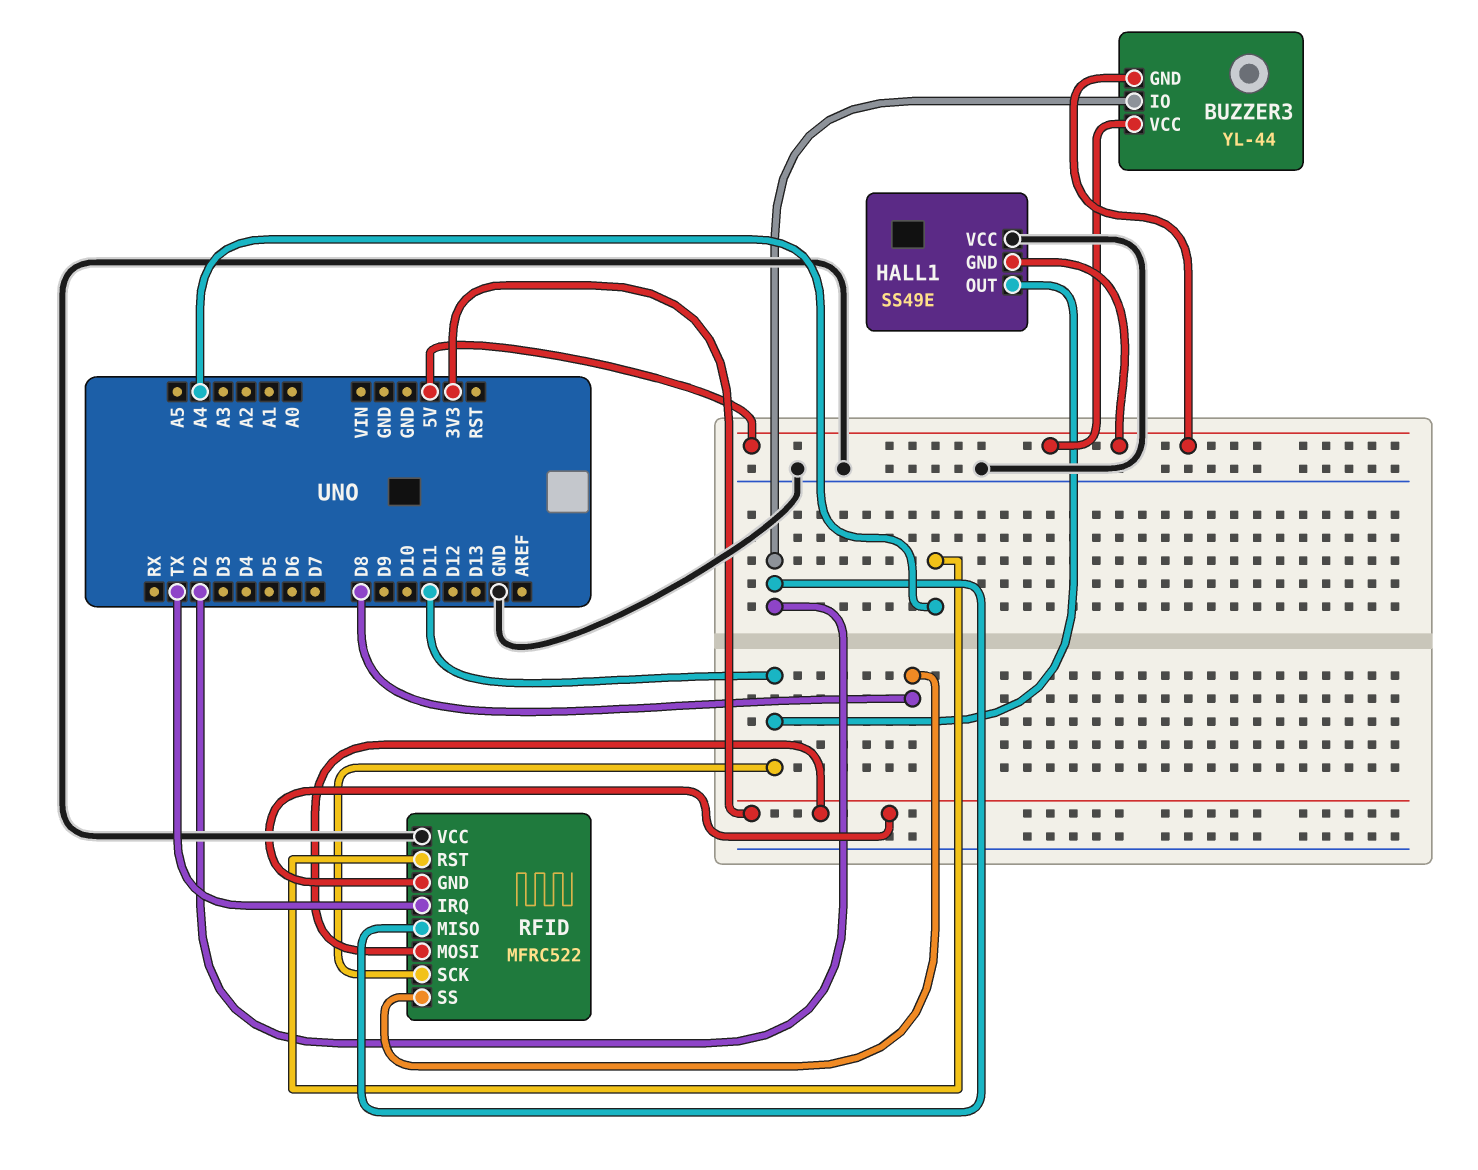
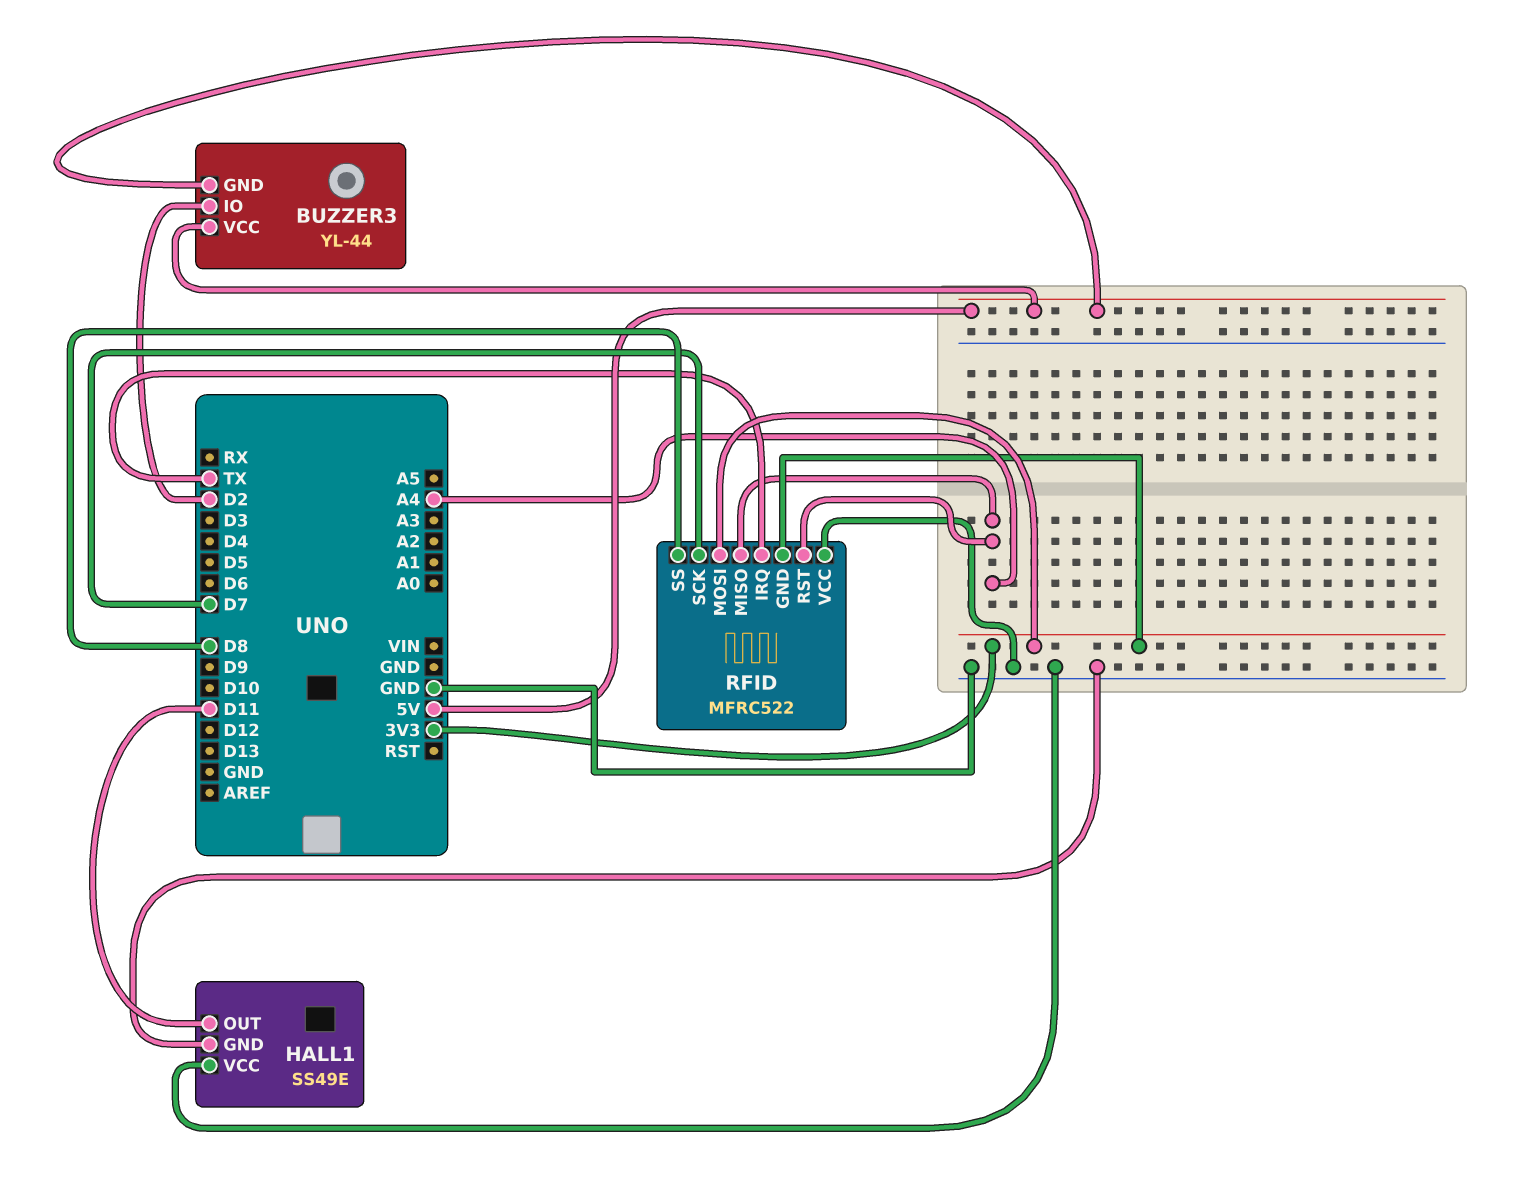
HALL1 pin GND: 5V -> GND
RFID pin MISO: D2 -> A4
RFID pin SCK: D11 -> D7

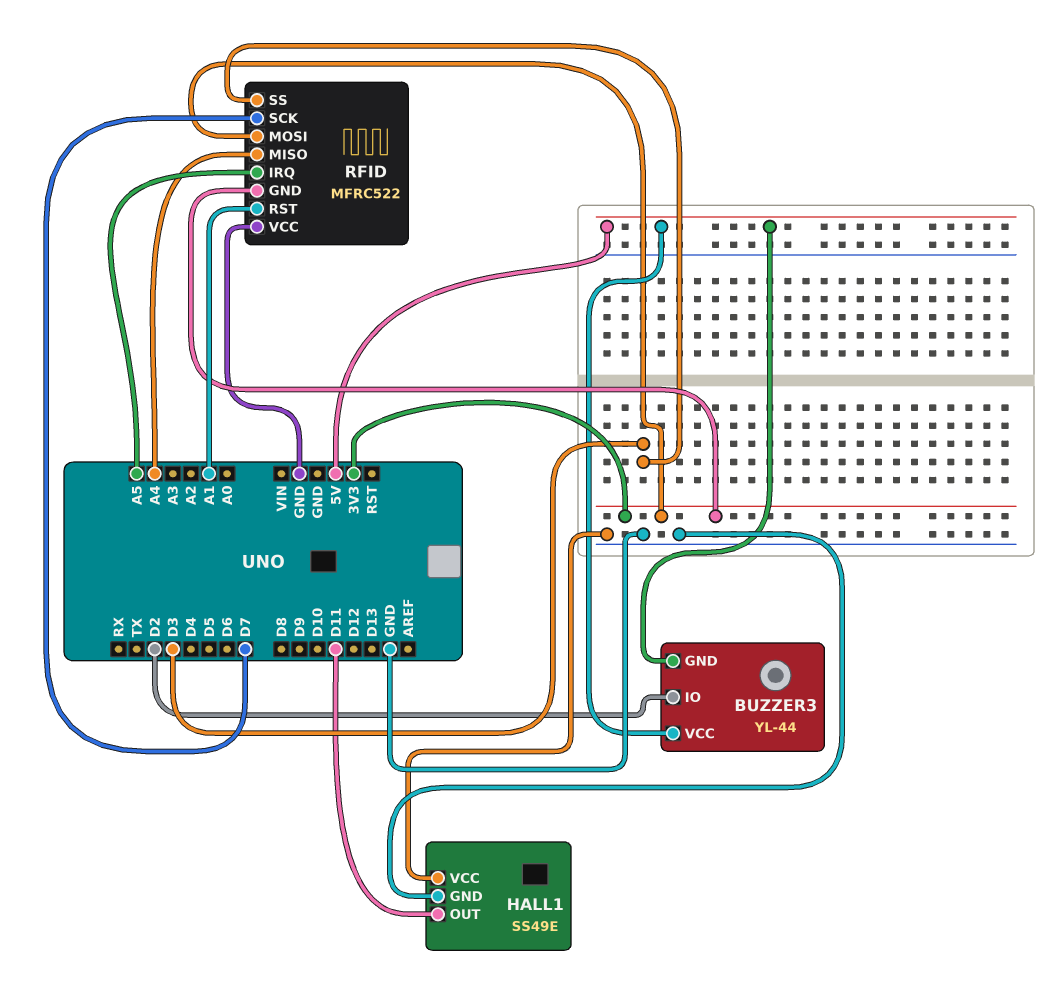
RFID pin IRQ: TX -> A5
RFID pin RST: A4 -> A1
RFID pin SS: D8 -> D3

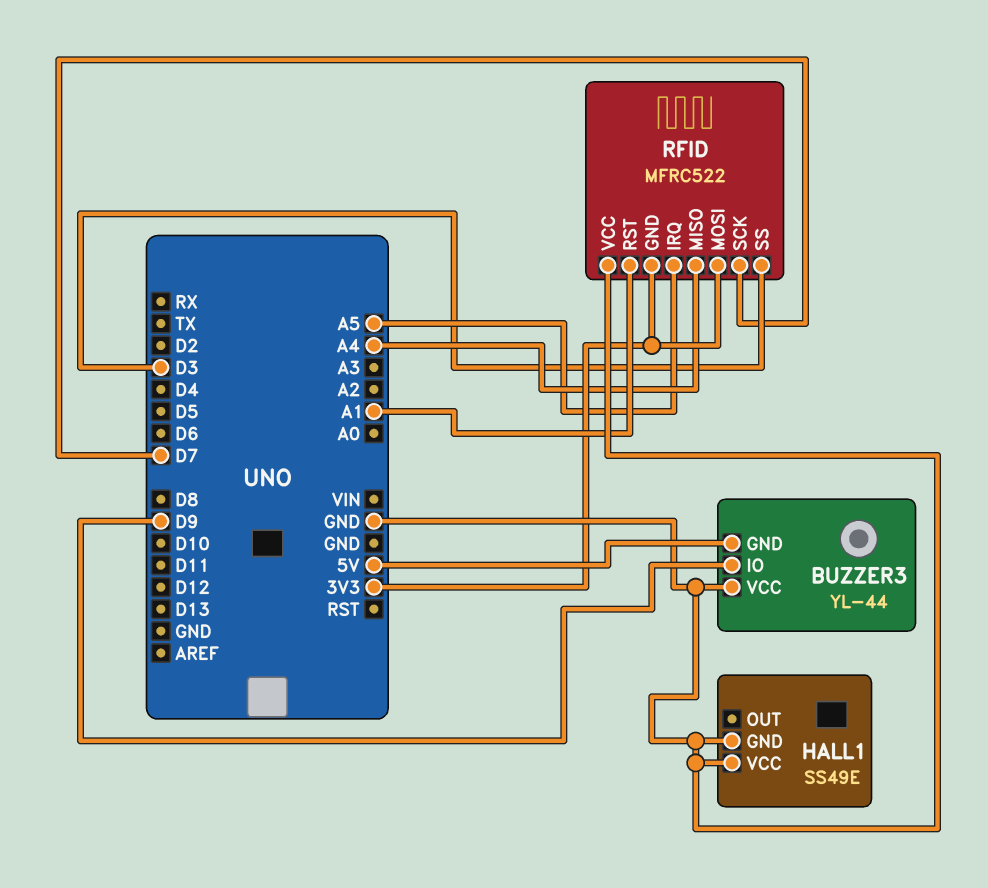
BUZZER3 pin IO: D2 -> D9
BUZZER3 pin VCC: 5V -> GND
HALL1 pin OUT: D11 -> none

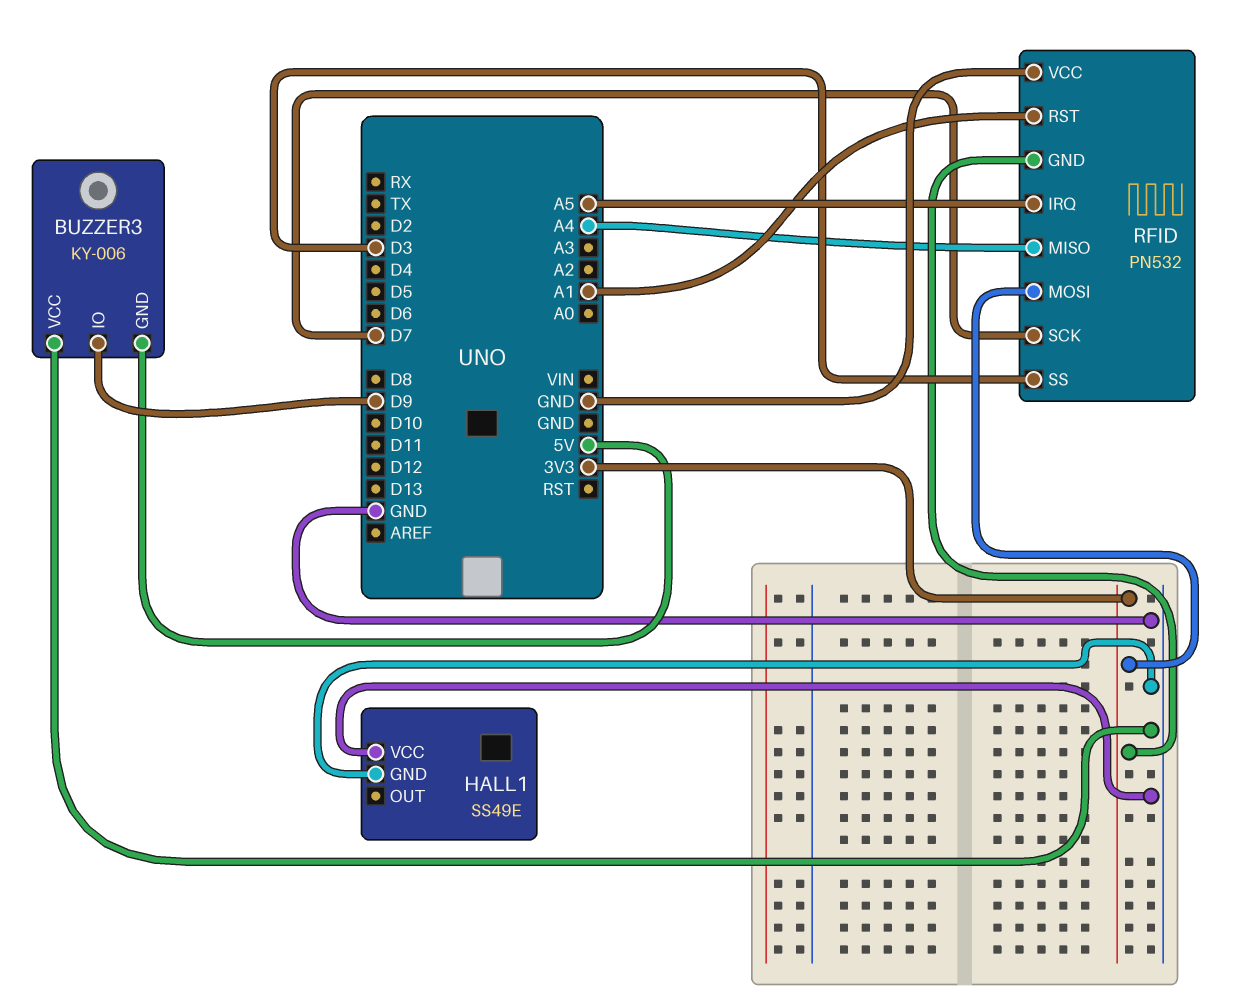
BUZZER3: YL-44 -> KY-006
RFID: MFRC522 -> PN532

